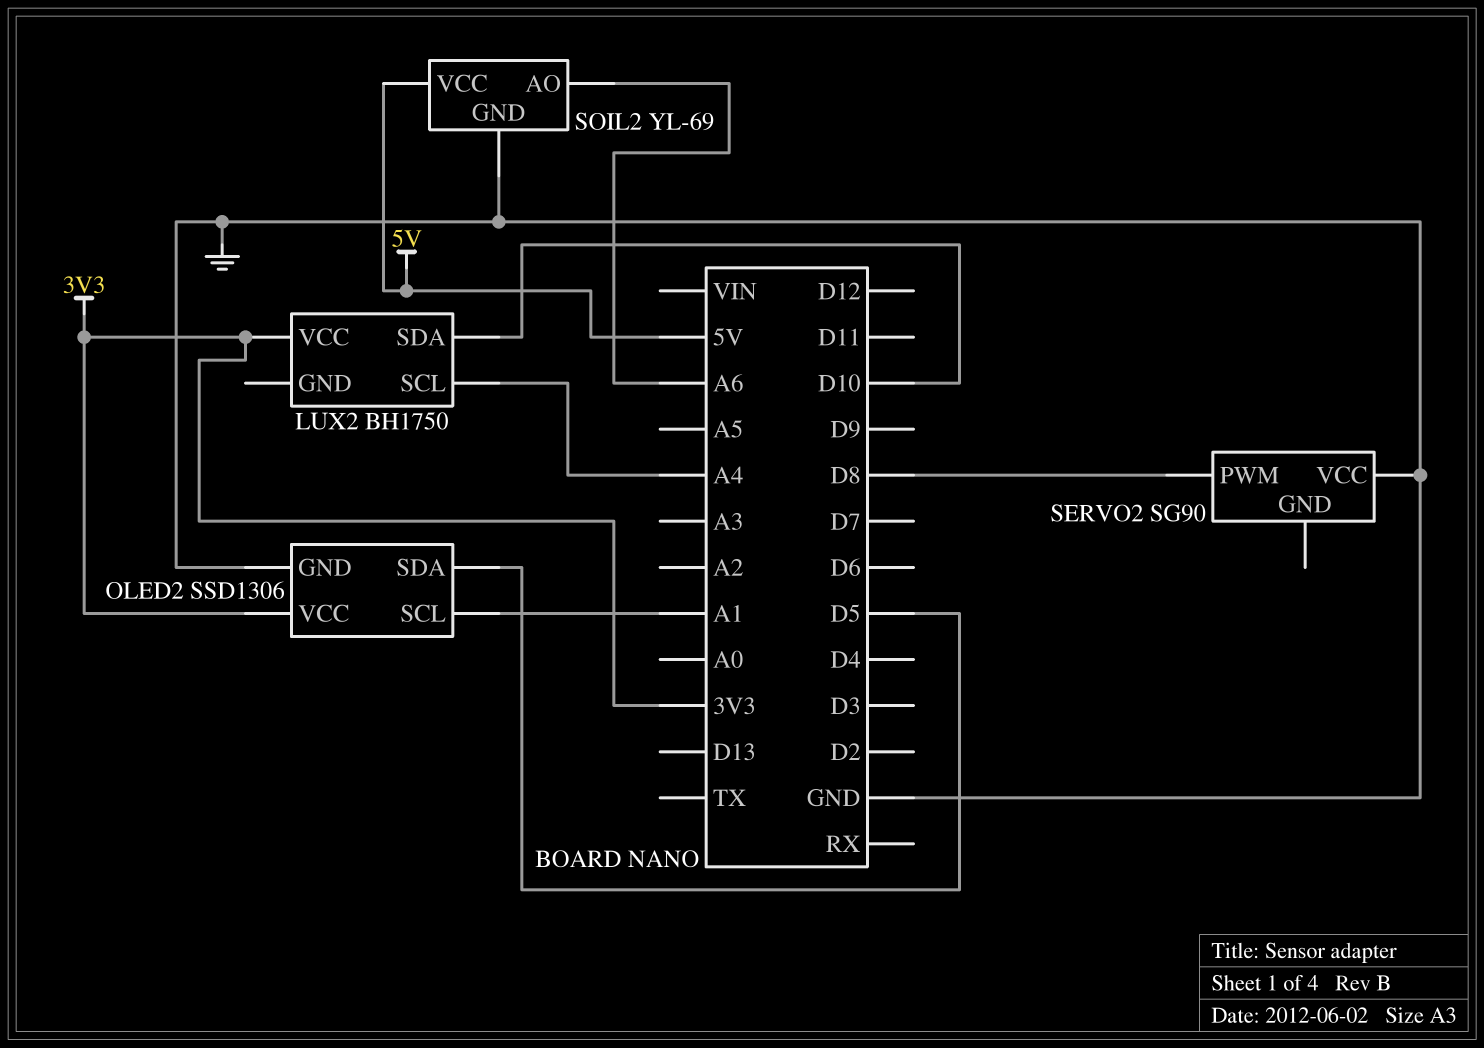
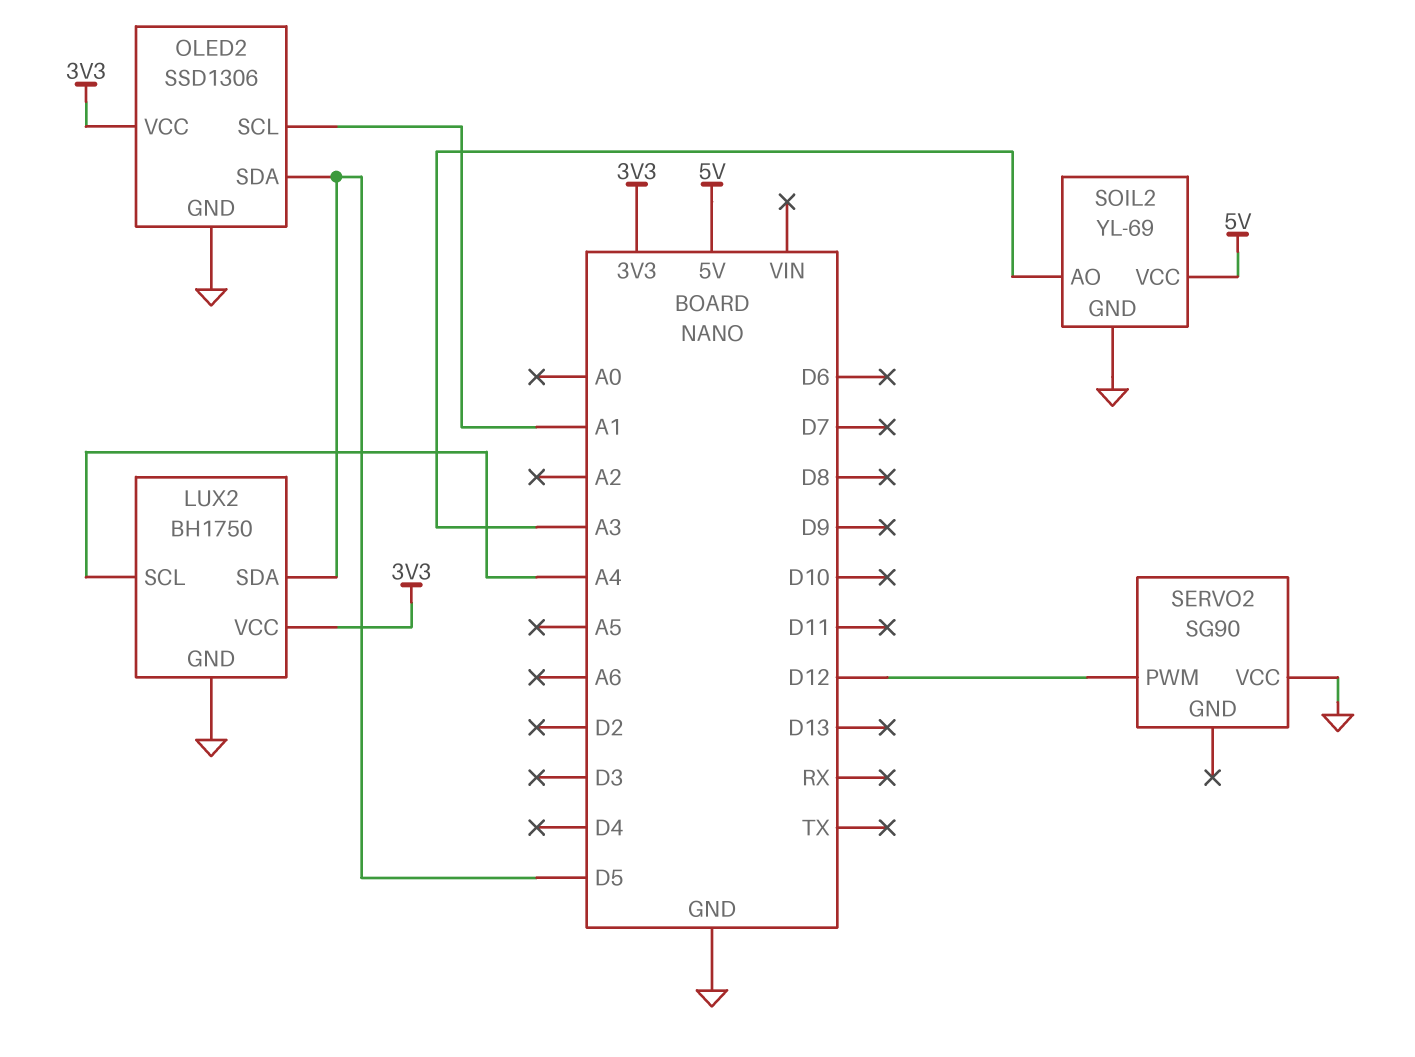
LUX2 pin GND: none -> GND
LUX2 pin SDA: D10 -> D5
SERVO2 pin PWM: D8 -> D12
SOIL2 pin AO: A6 -> A3

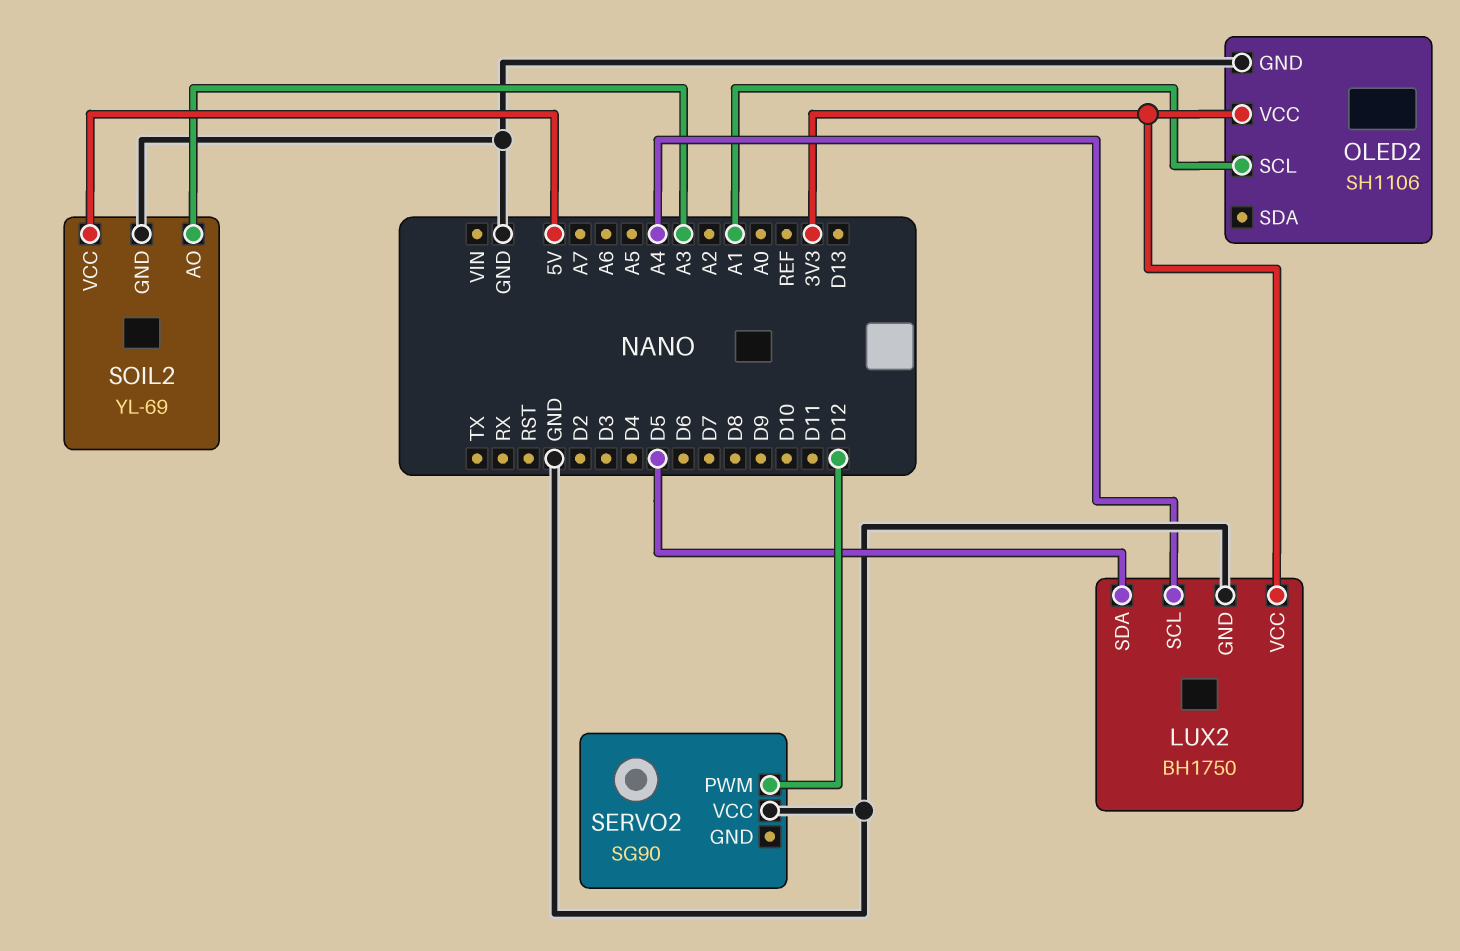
OLED2: SSD1306 -> SH1106
OLED2 pin SDA: D5 -> none

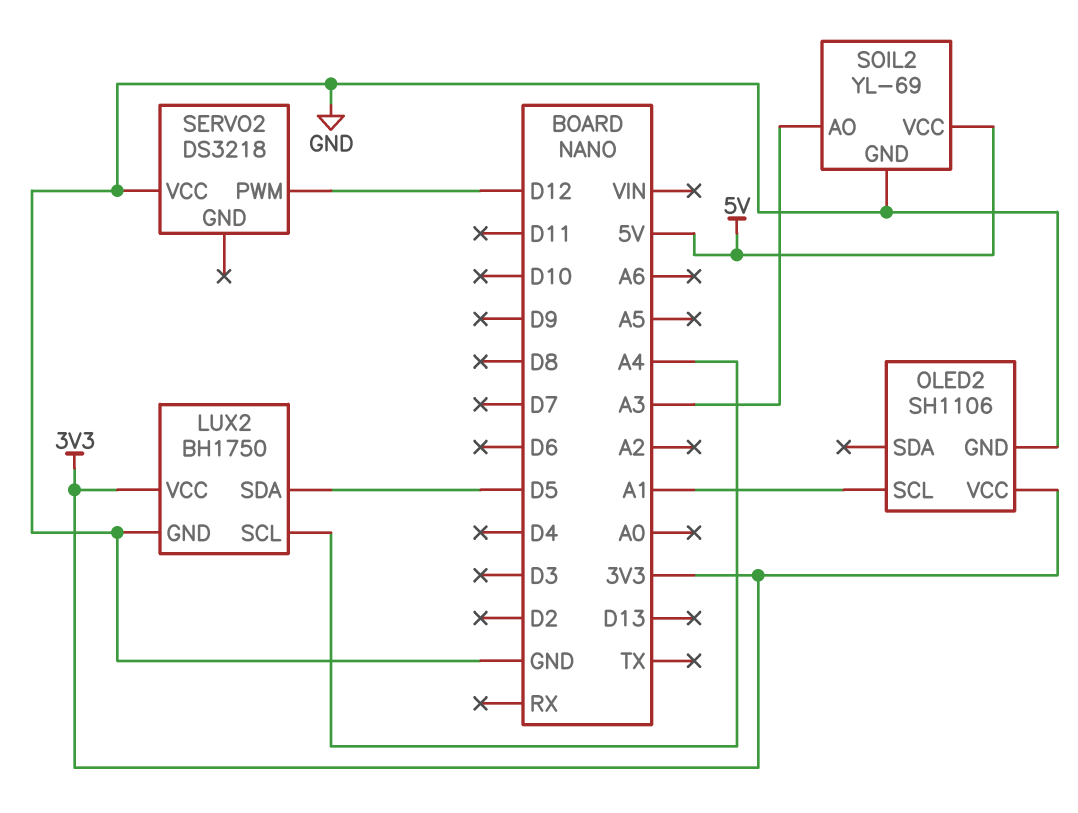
SERVO2: SG90 -> DS3218

